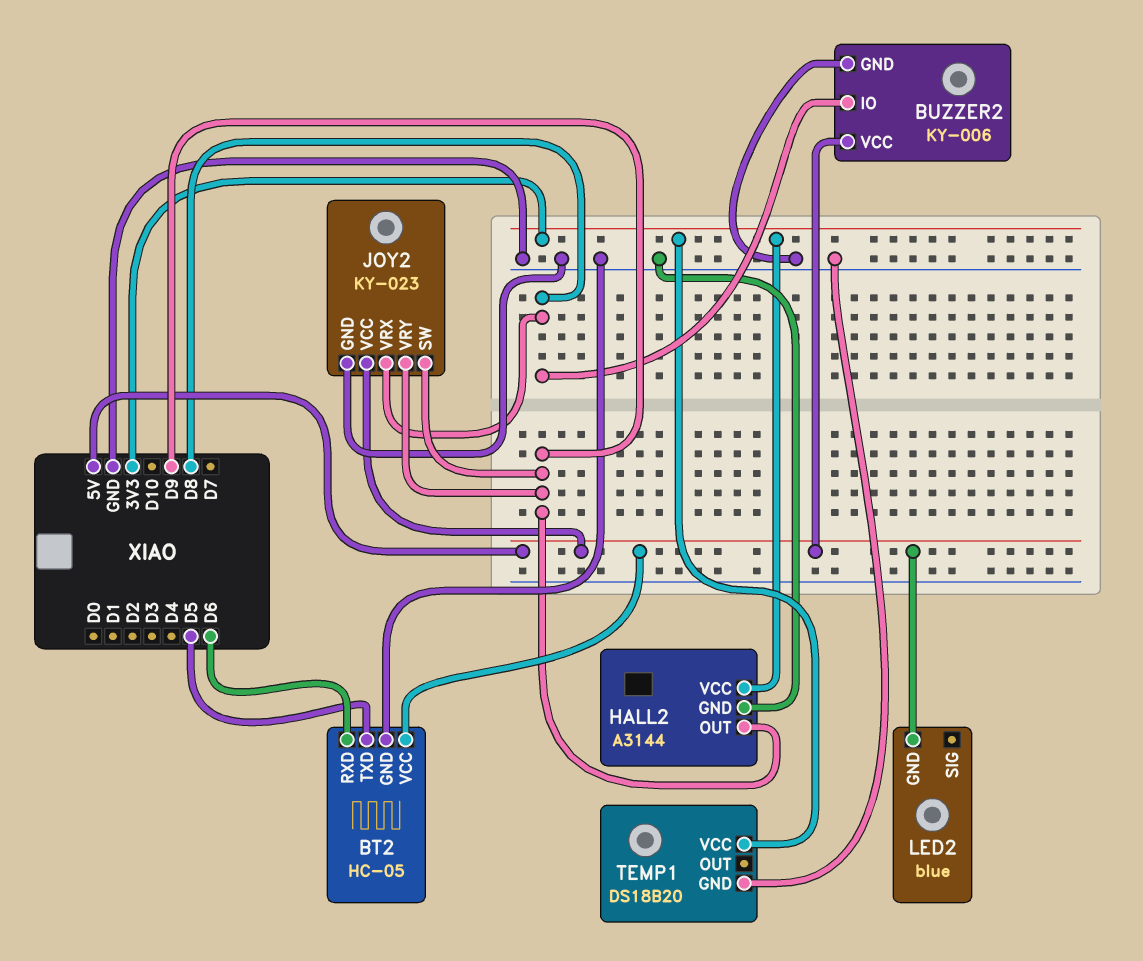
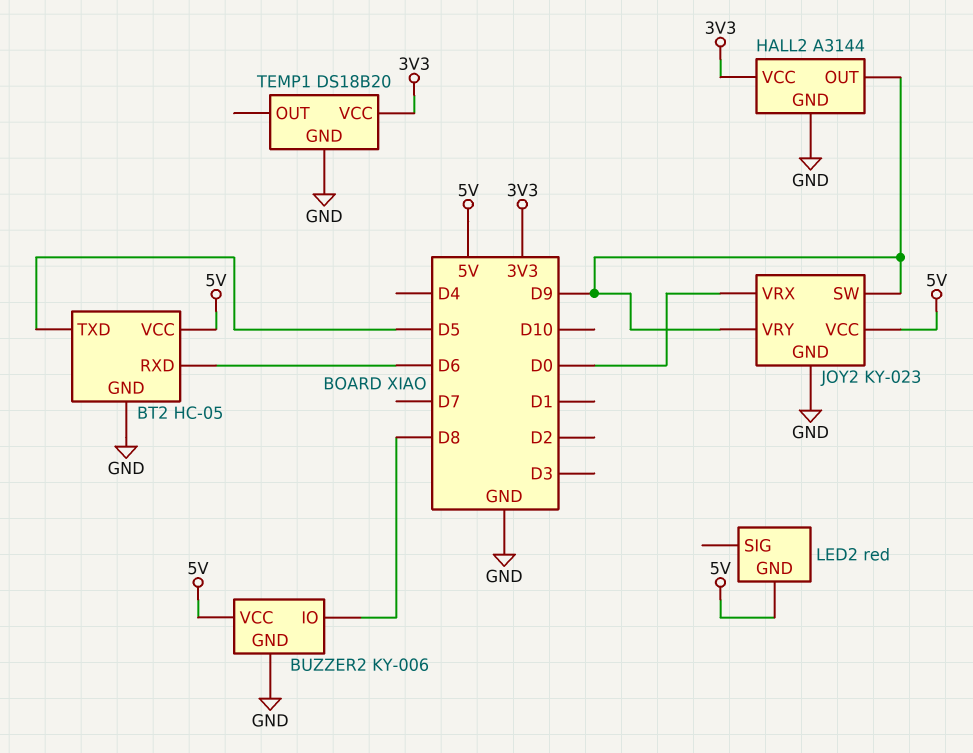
JOY2 pin VRX: D8 -> D0
LED2: blue -> red

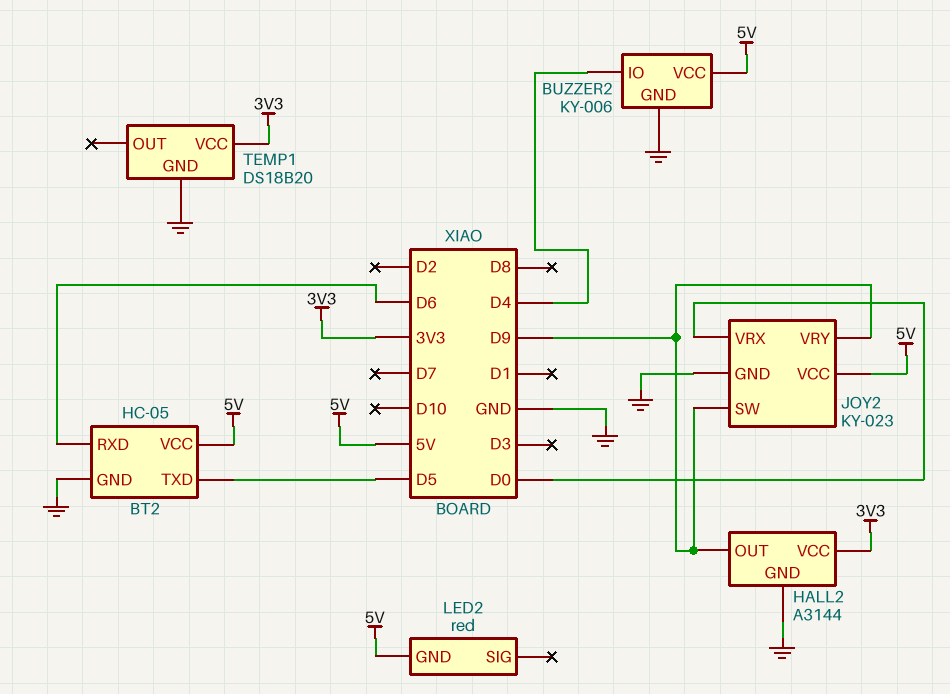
BUZZER2 pin IO: D8 -> D4

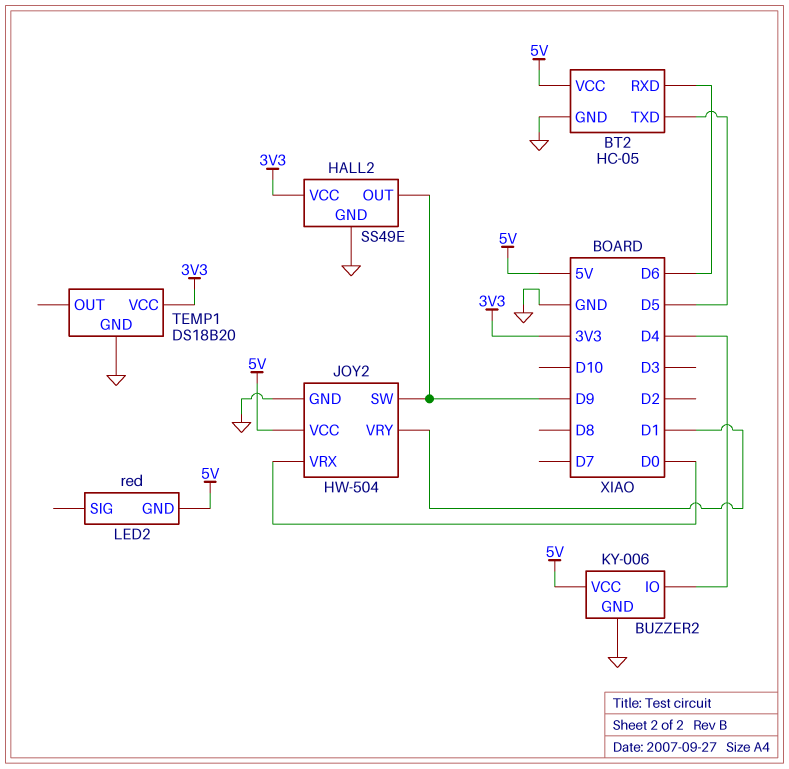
HALL2: A3144 -> SS49E
JOY2: KY-023 -> HW-504
JOY2 pin VRY: D9 -> D1

